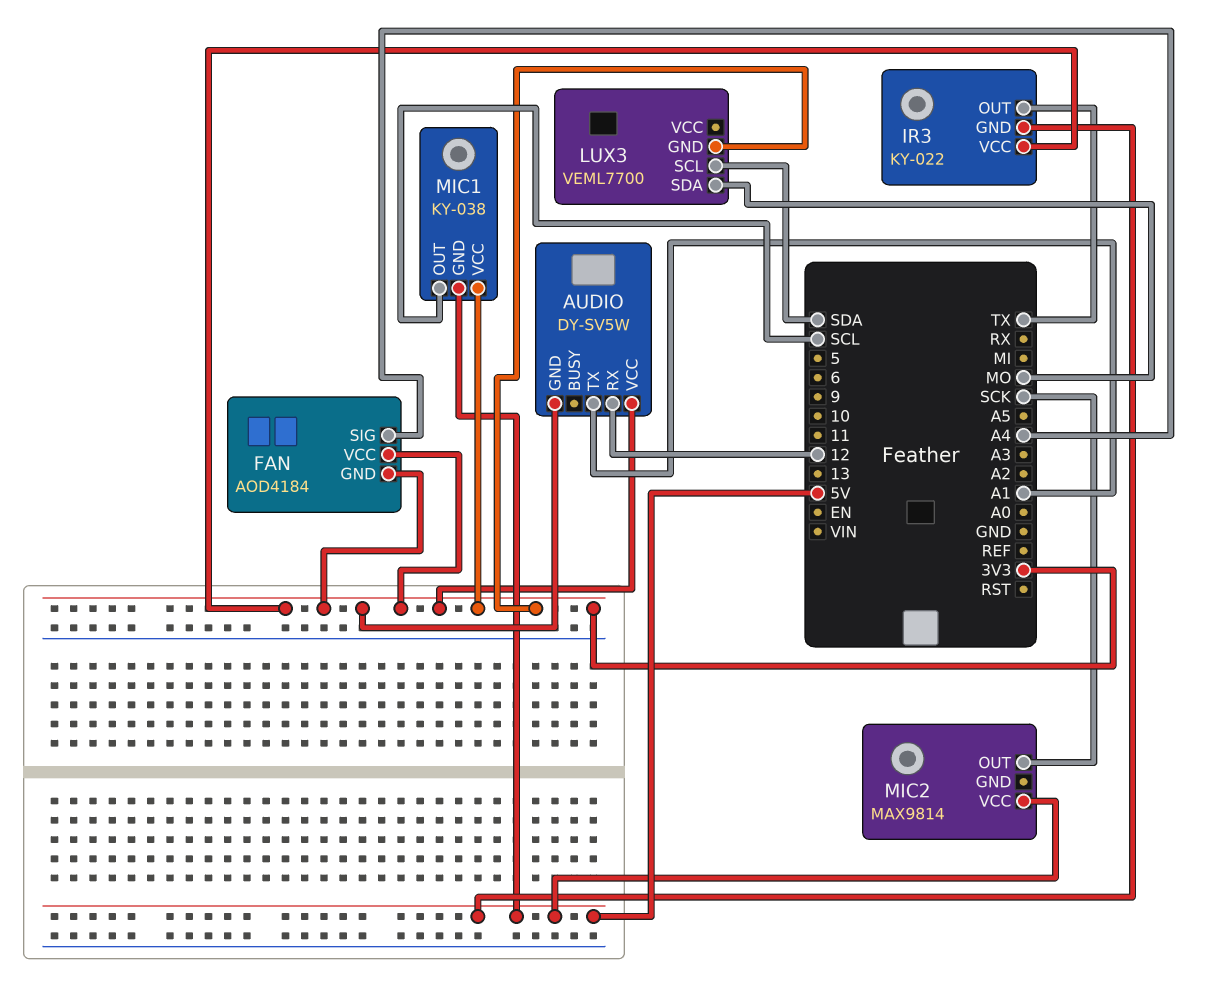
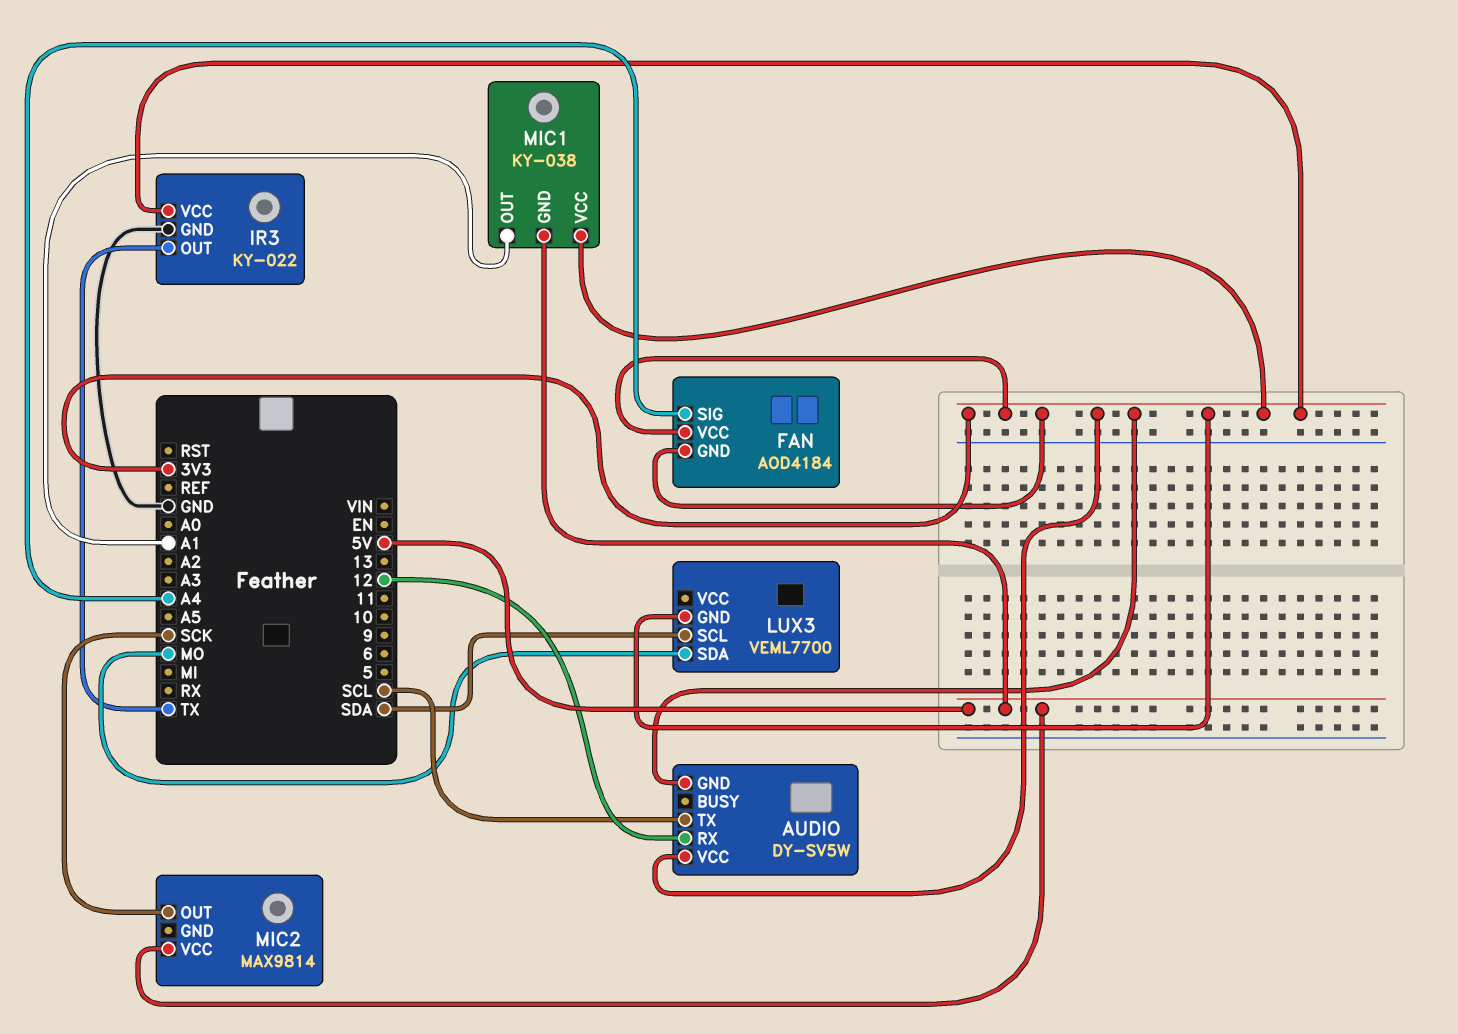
AUDIO pin TX: A1 -> SCL
IR3 pin GND: 5V -> GND
MIC1 pin OUT: SCL -> A1

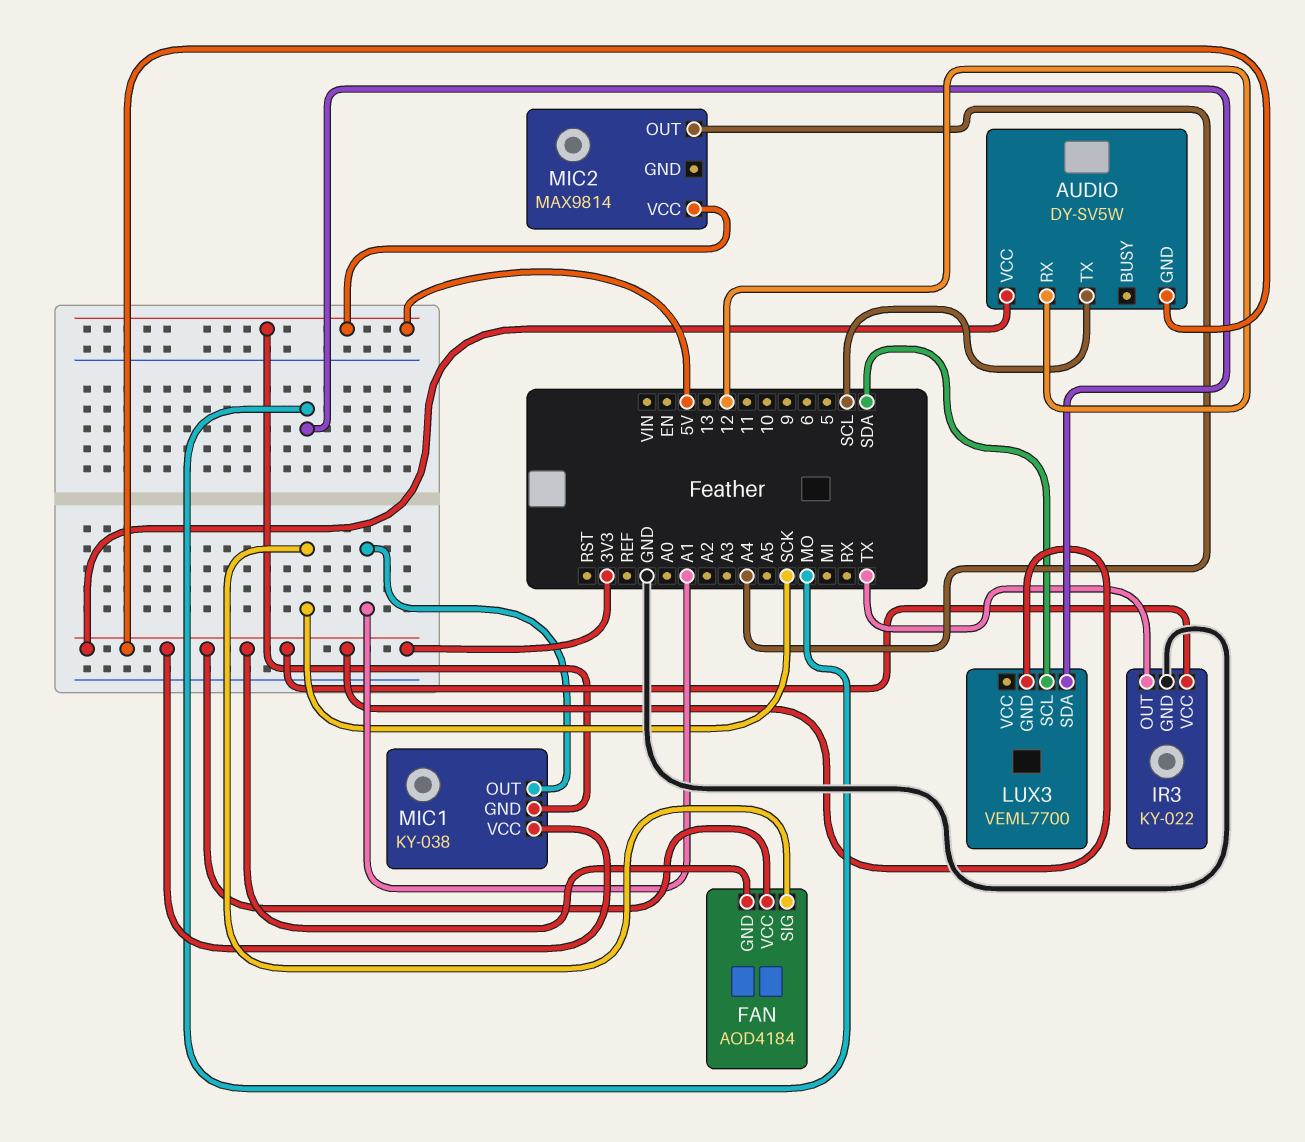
FAN pin SIG: A4 -> SCK
MIC2 pin OUT: SCK -> A4

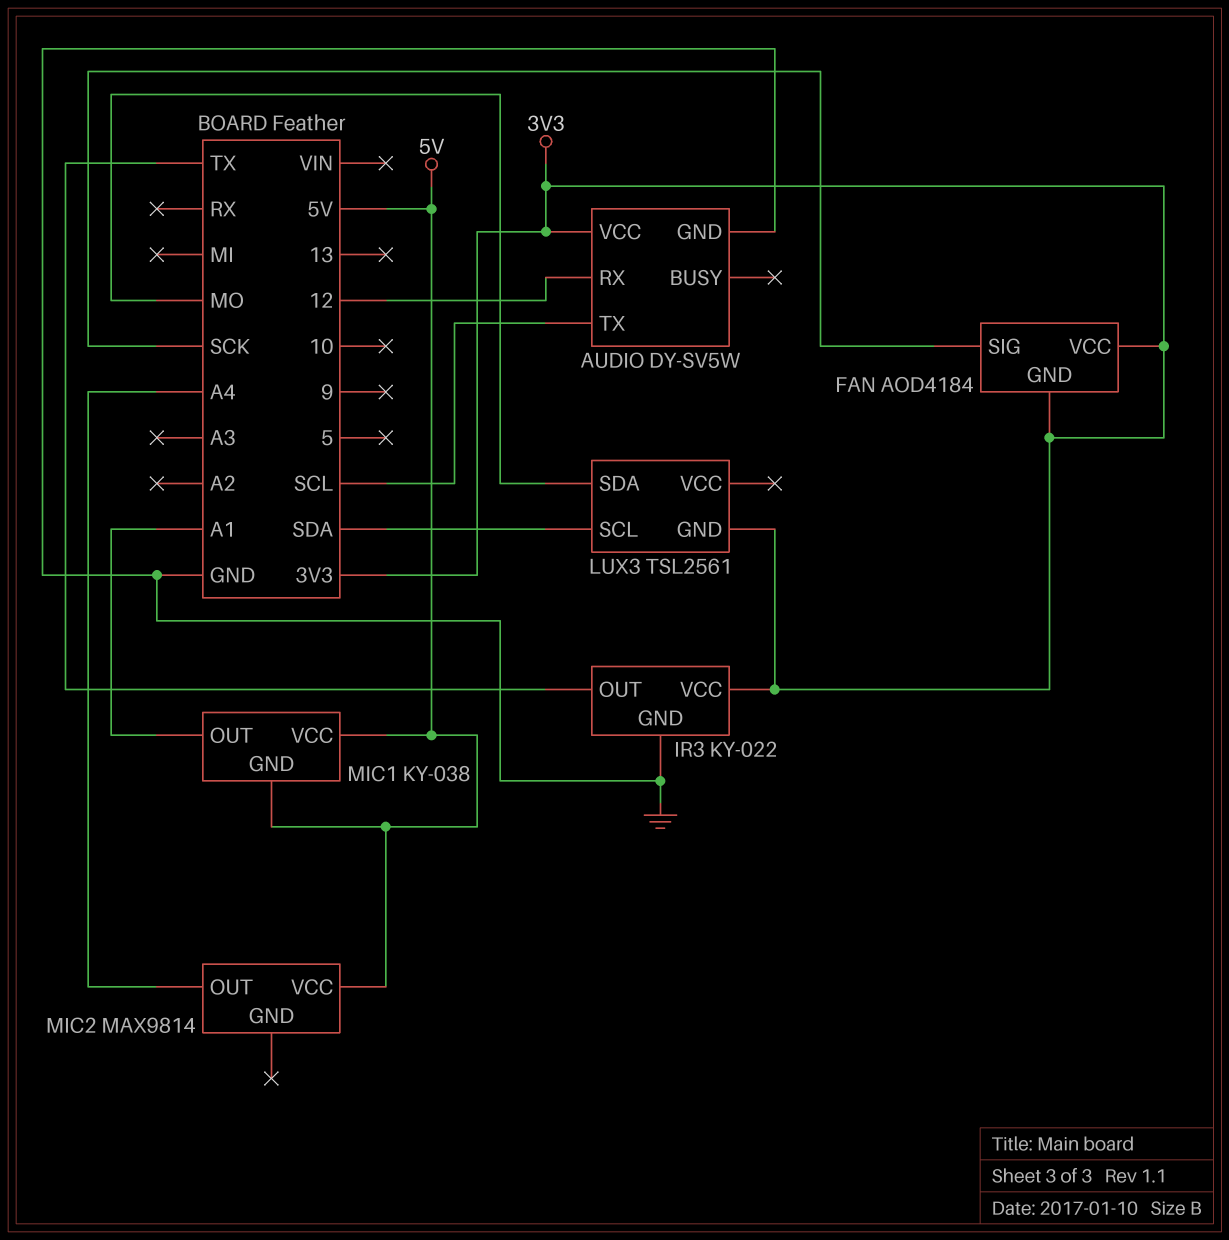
AUDIO pin GND: 3V3 -> GND
LUX3: VEML7700 -> TSL2561
MIC1 pin VCC: 3V3 -> 5V

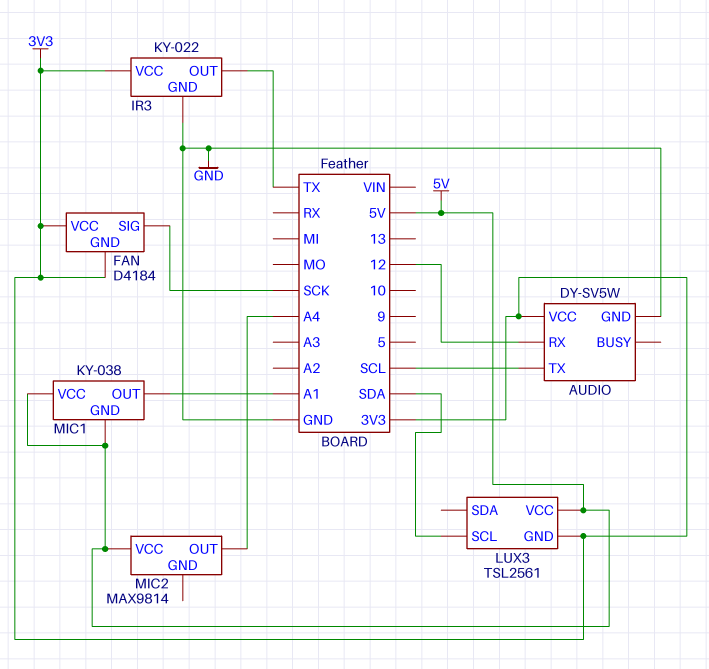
FAN: AOD4184 -> D4184
LUX3 pin SDA: MO -> none
LUX3 pin VCC: none -> 5V

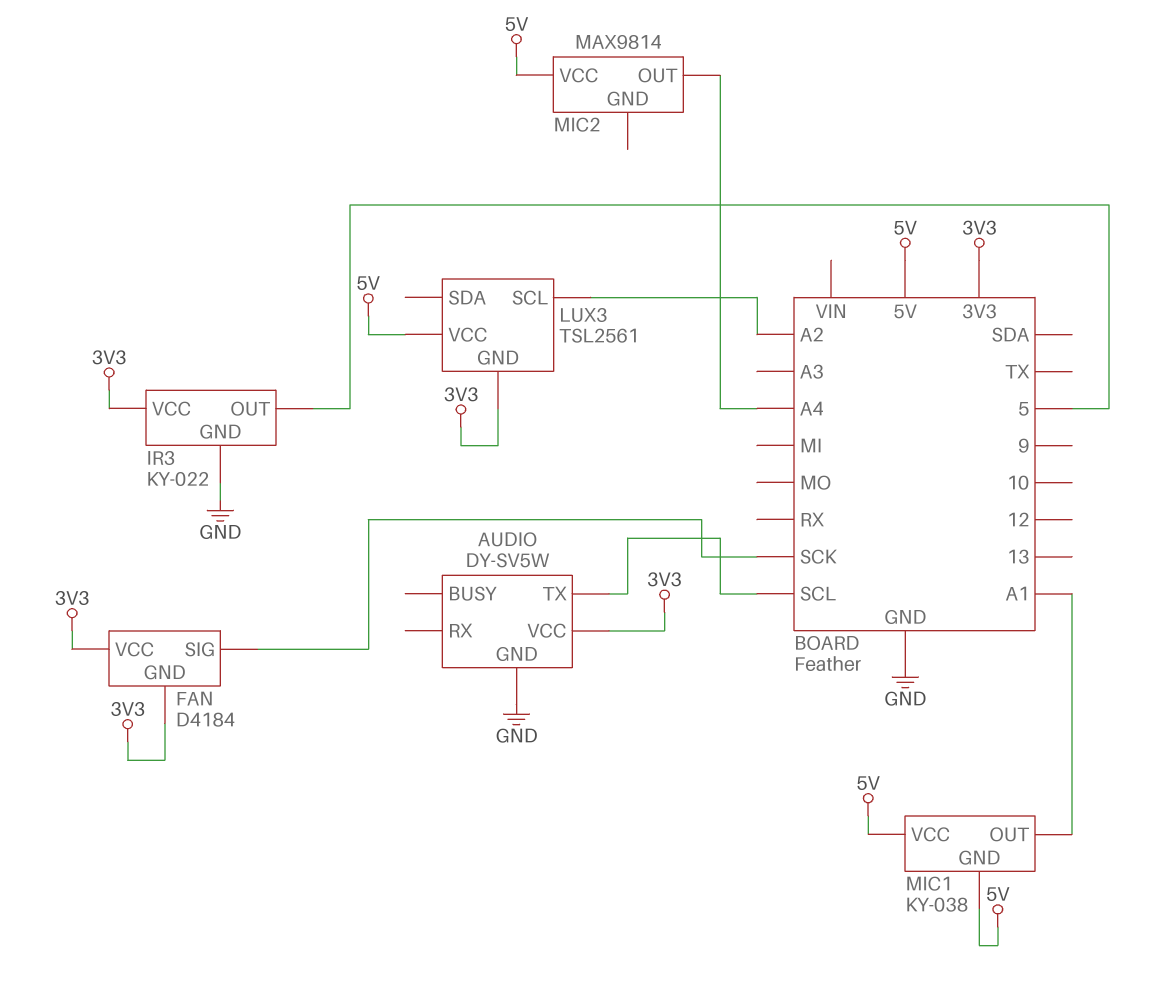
AUDIO pin RX: 12 -> none
IR3 pin OUT: TX -> 5
LUX3 pin SCL: SDA -> A2

